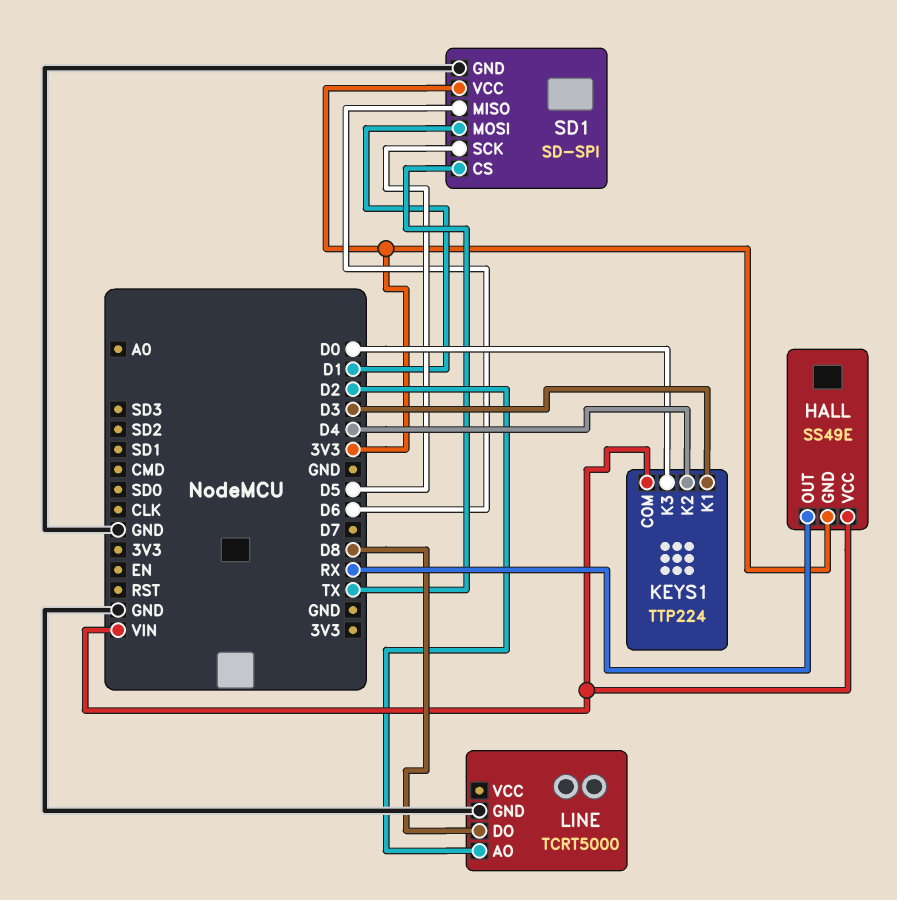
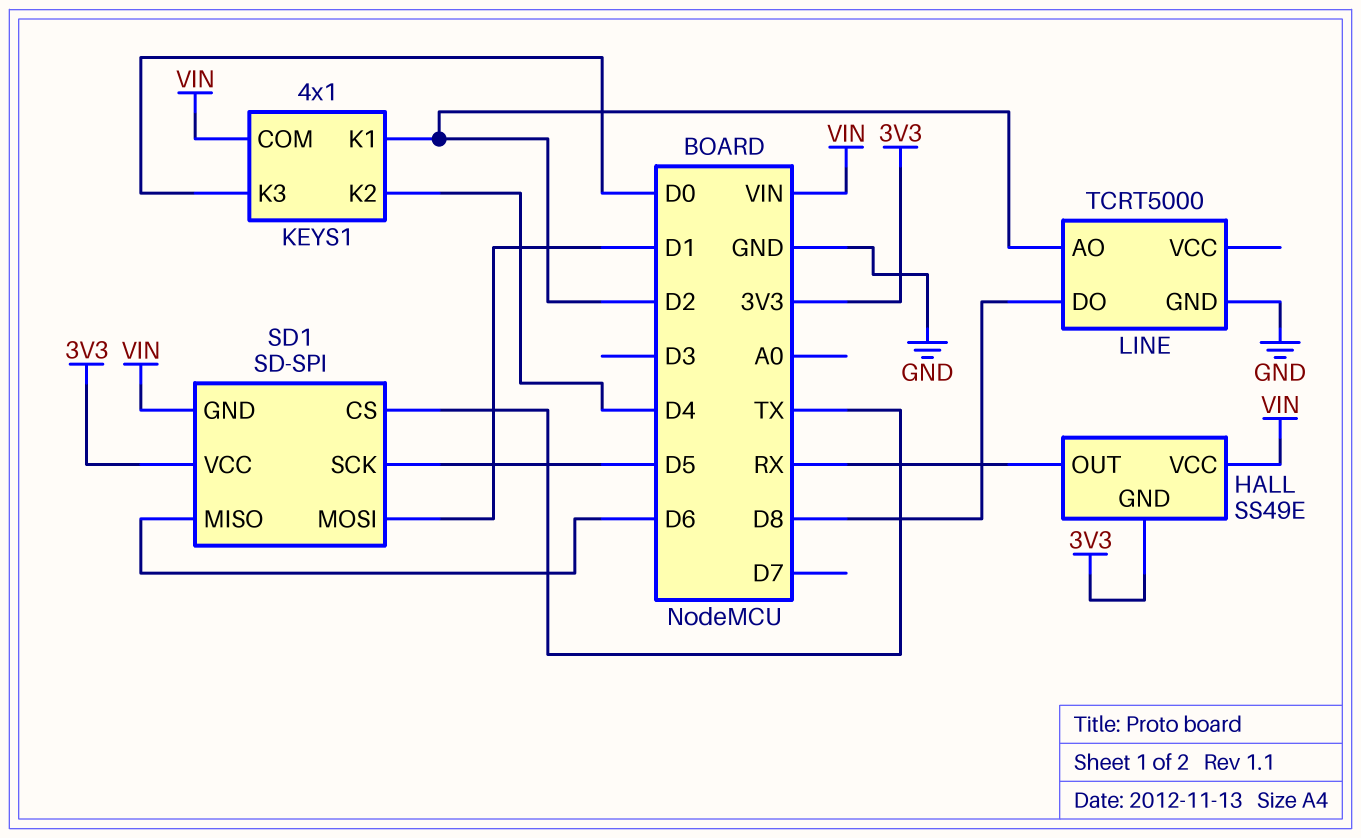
KEYS1: TTP224 -> 4x1
KEYS1 pin K1: D3 -> D2
SD1 pin GND: GND -> VIN

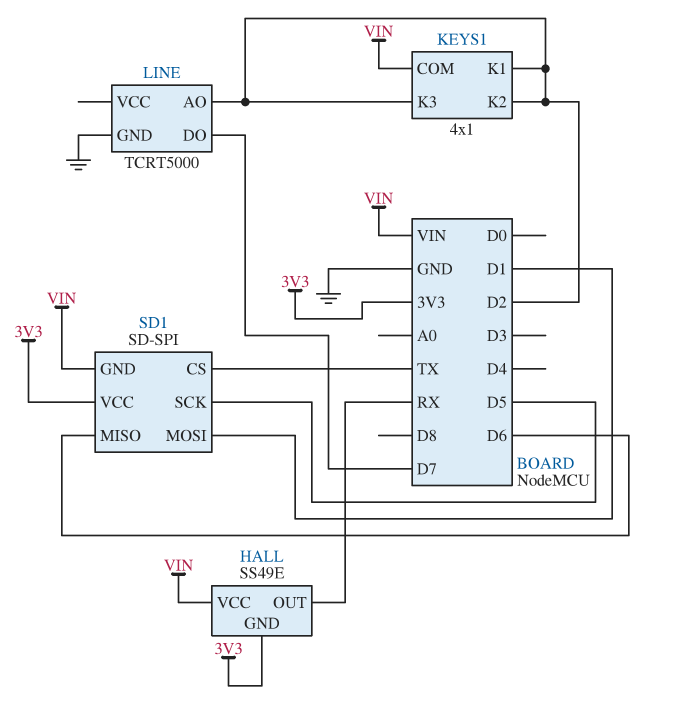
KEYS1 pin K2: D4 -> D2
KEYS1 pin K3: D0 -> D2
LINE pin DO: D8 -> D7

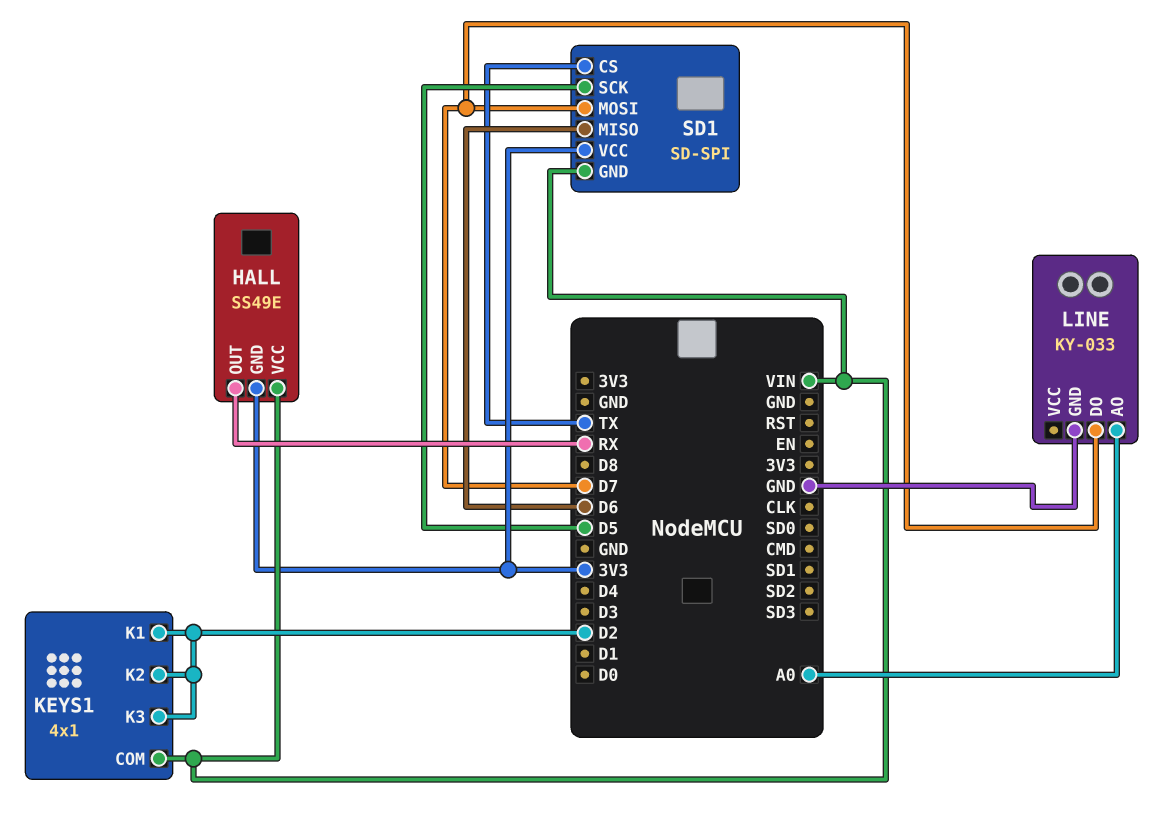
LINE: TCRT5000 -> KY-033
LINE pin AO: D2 -> A0
SD1 pin MOSI: D1 -> D7

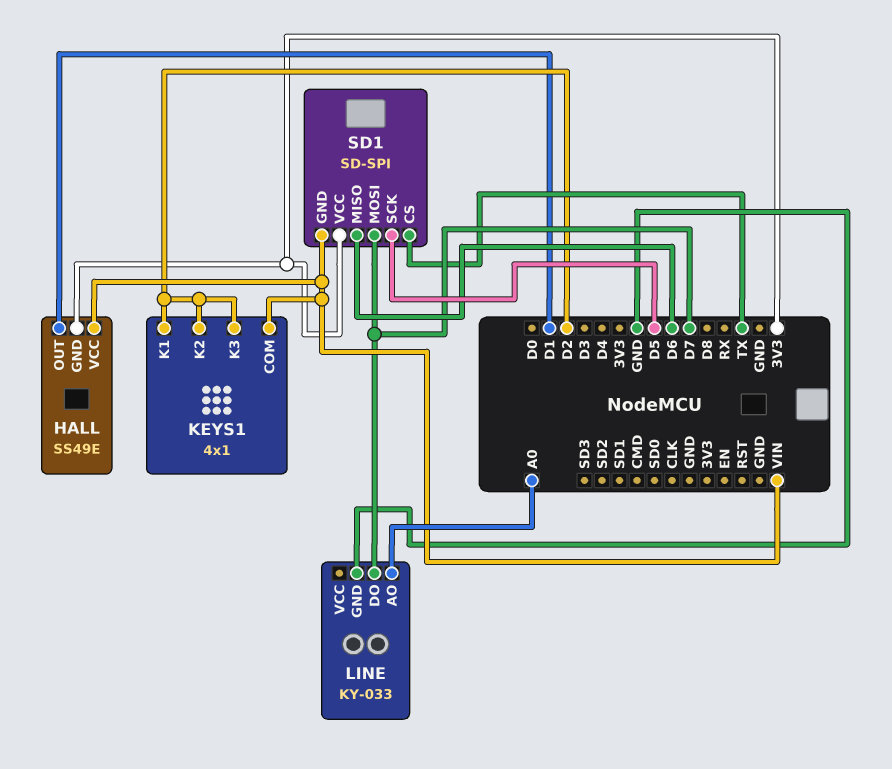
HALL pin OUT: RX -> D1

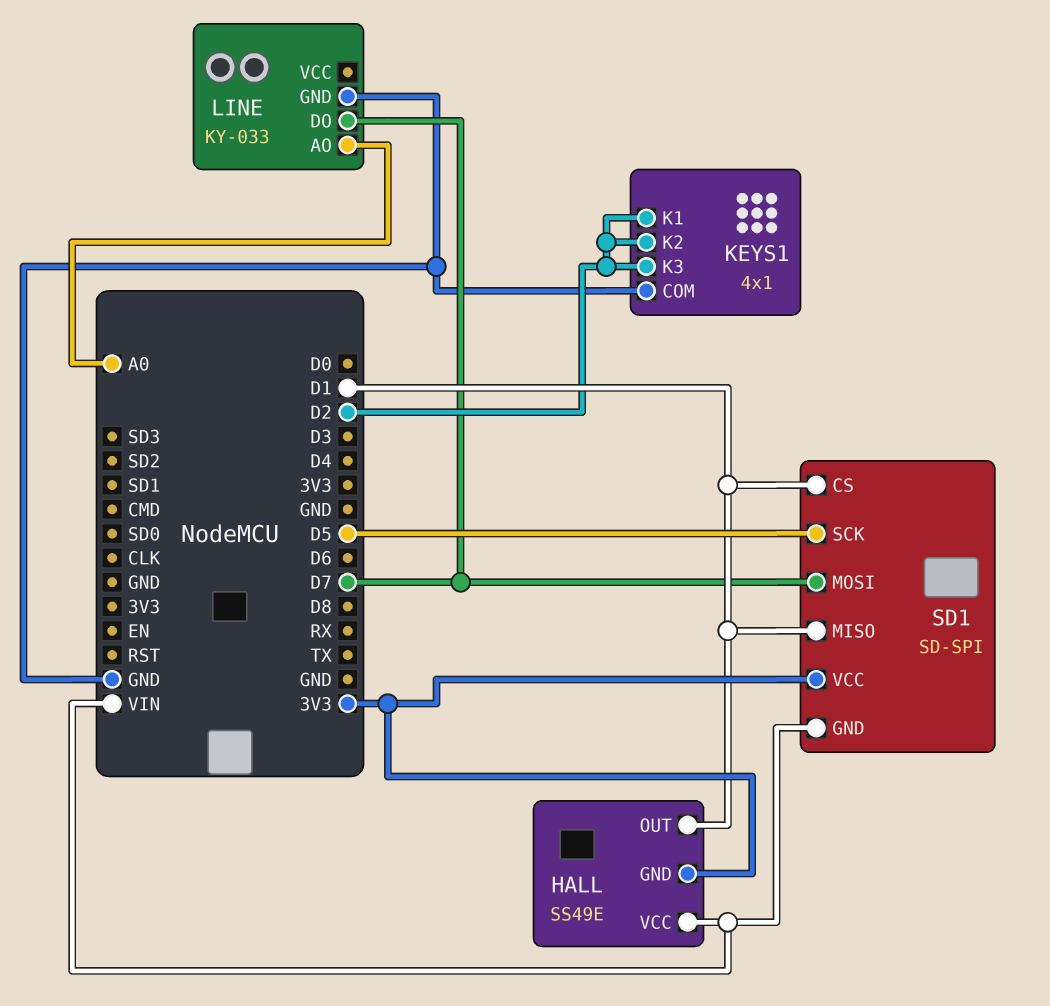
KEYS1 pin COM: VIN -> GND
SD1 pin CS: TX -> D1
SD1 pin MISO: D6 -> D1

